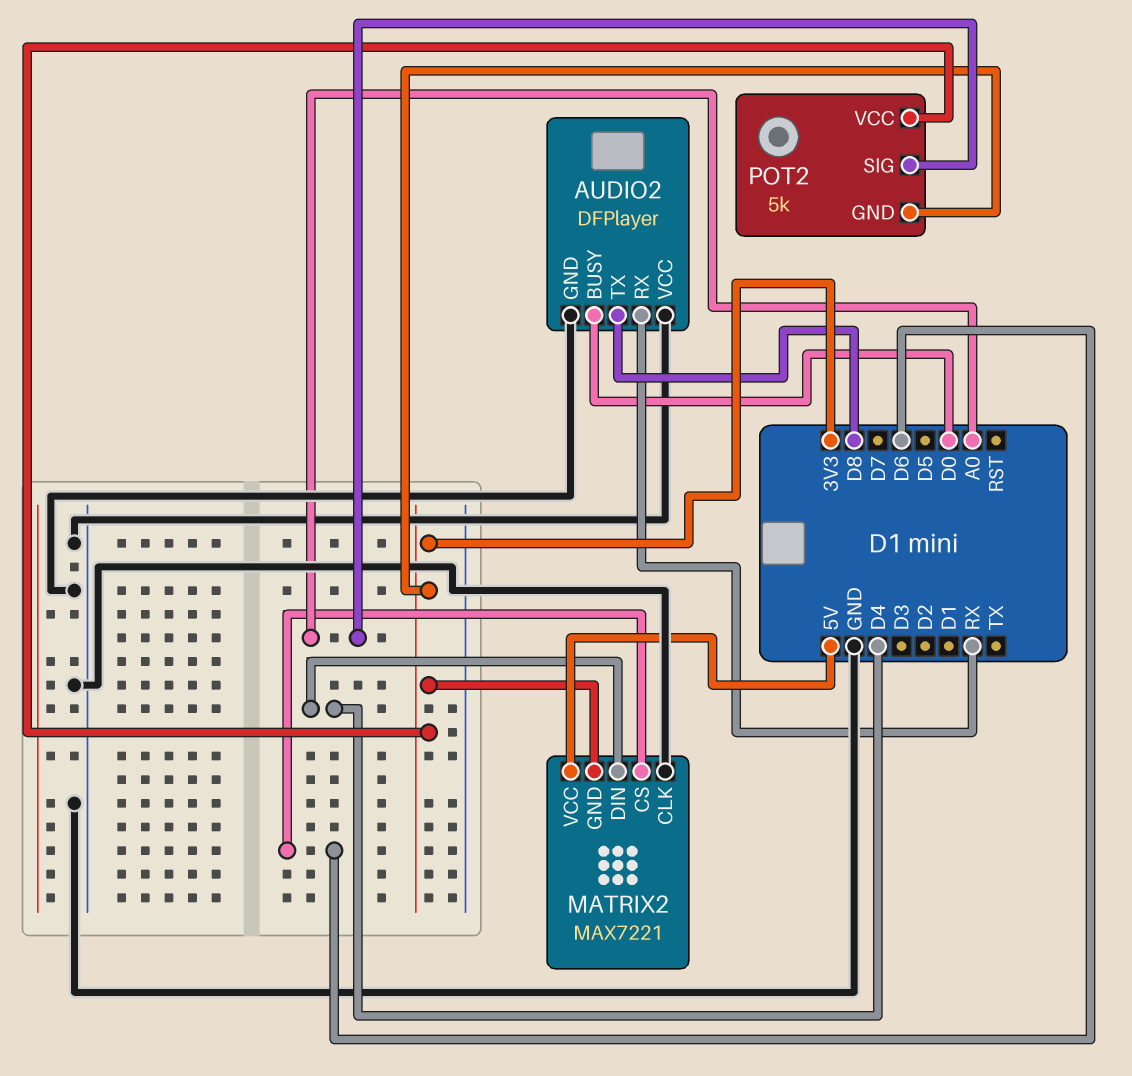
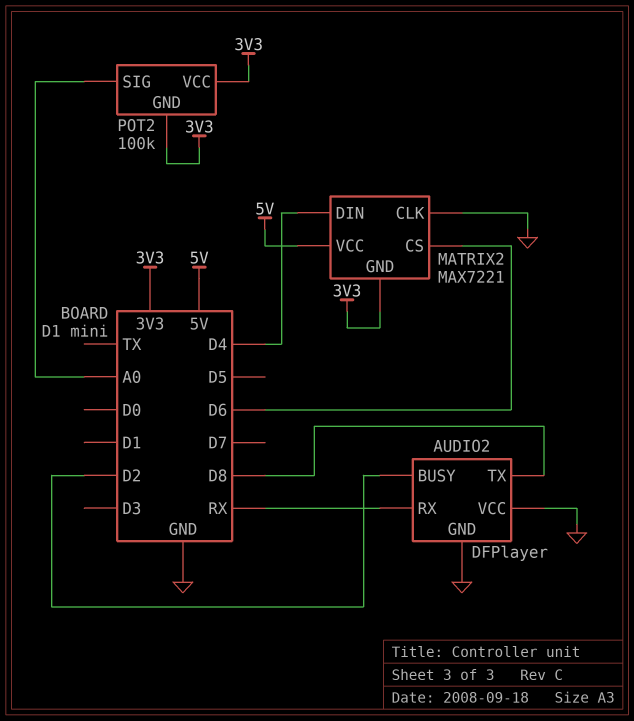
AUDIO2 pin BUSY: D0 -> D2
POT2: 5k -> 100k

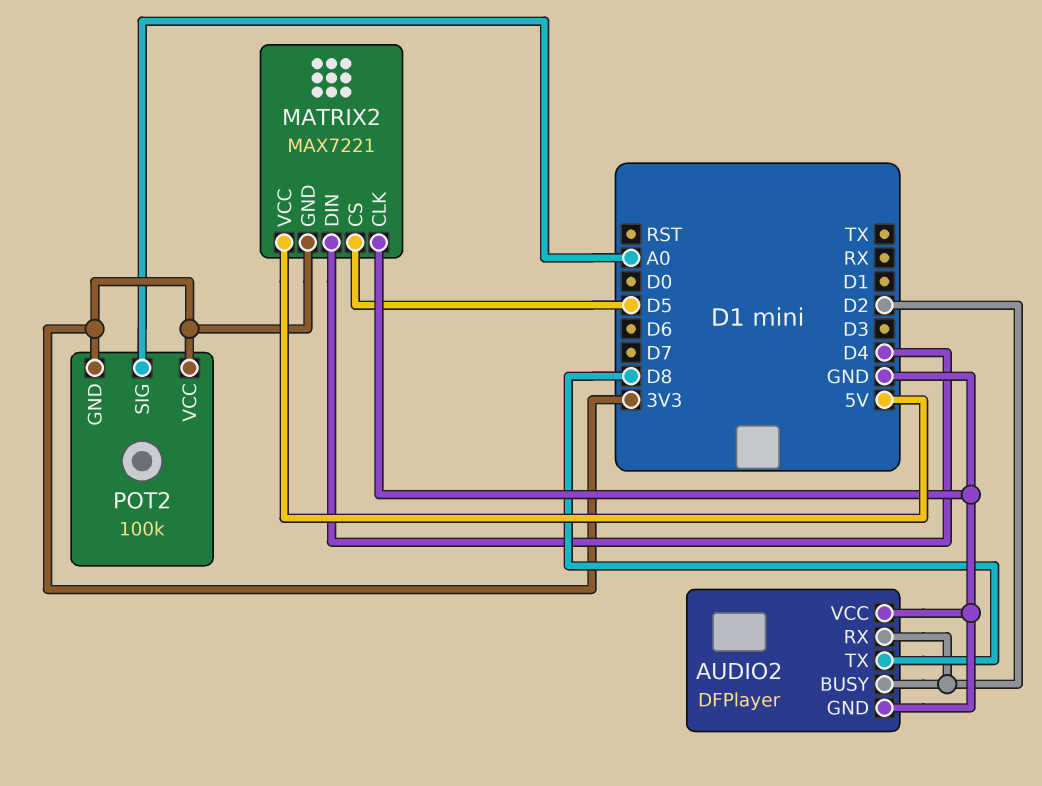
AUDIO2 pin RX: RX -> D2
MATRIX2 pin CS: D6 -> D5

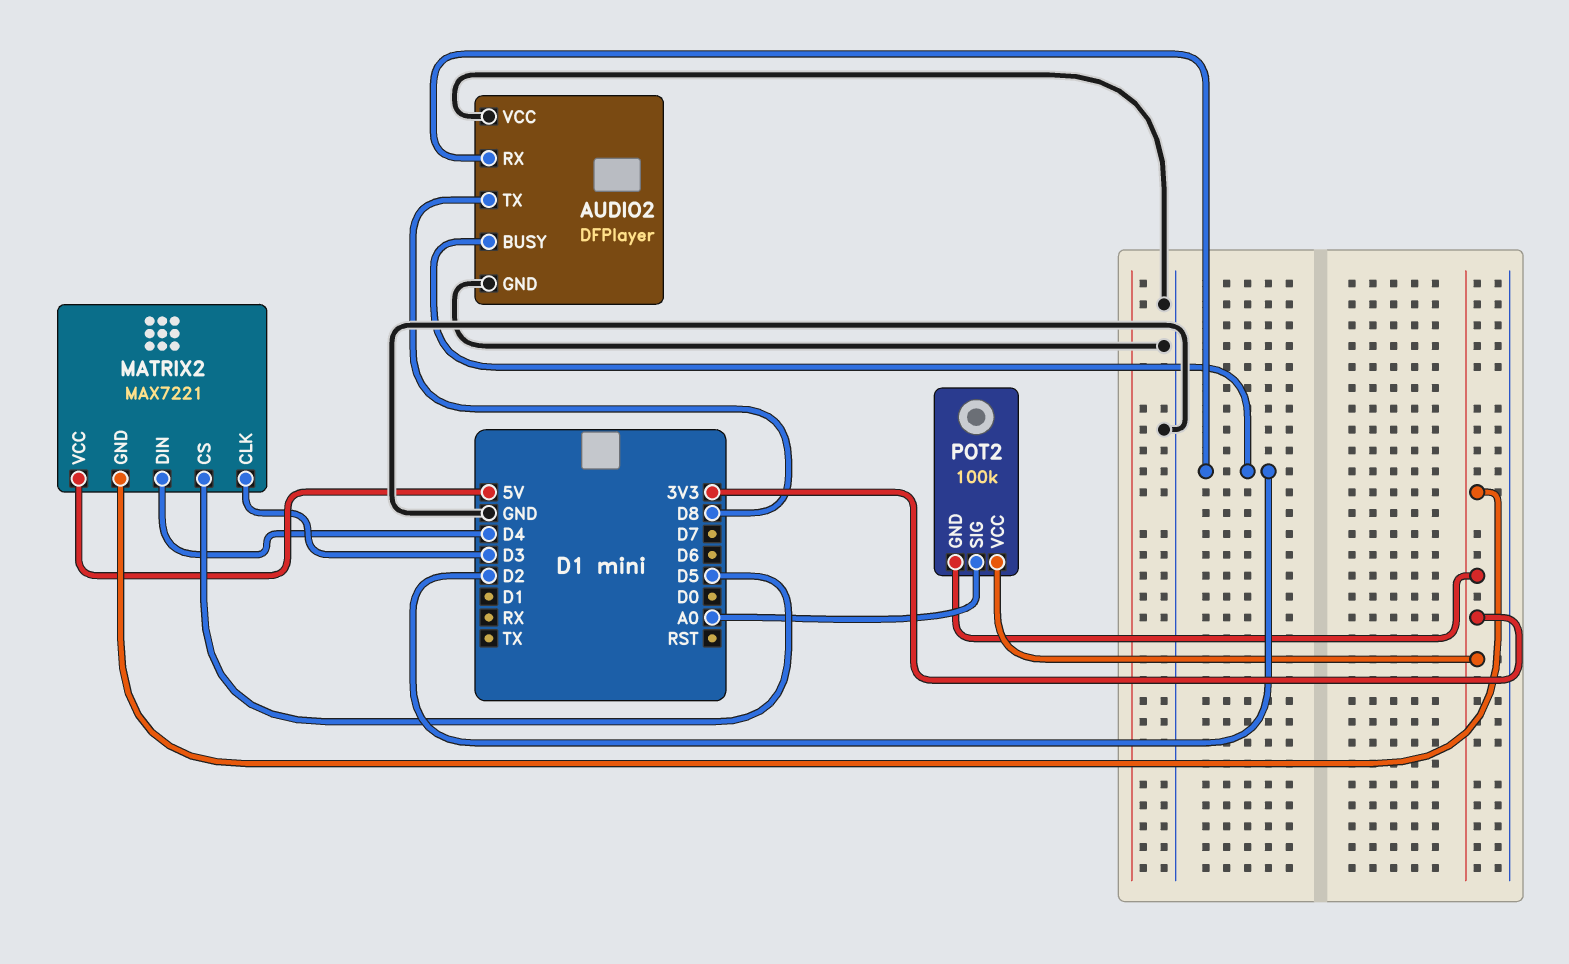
MATRIX2 pin CLK: GND -> D3

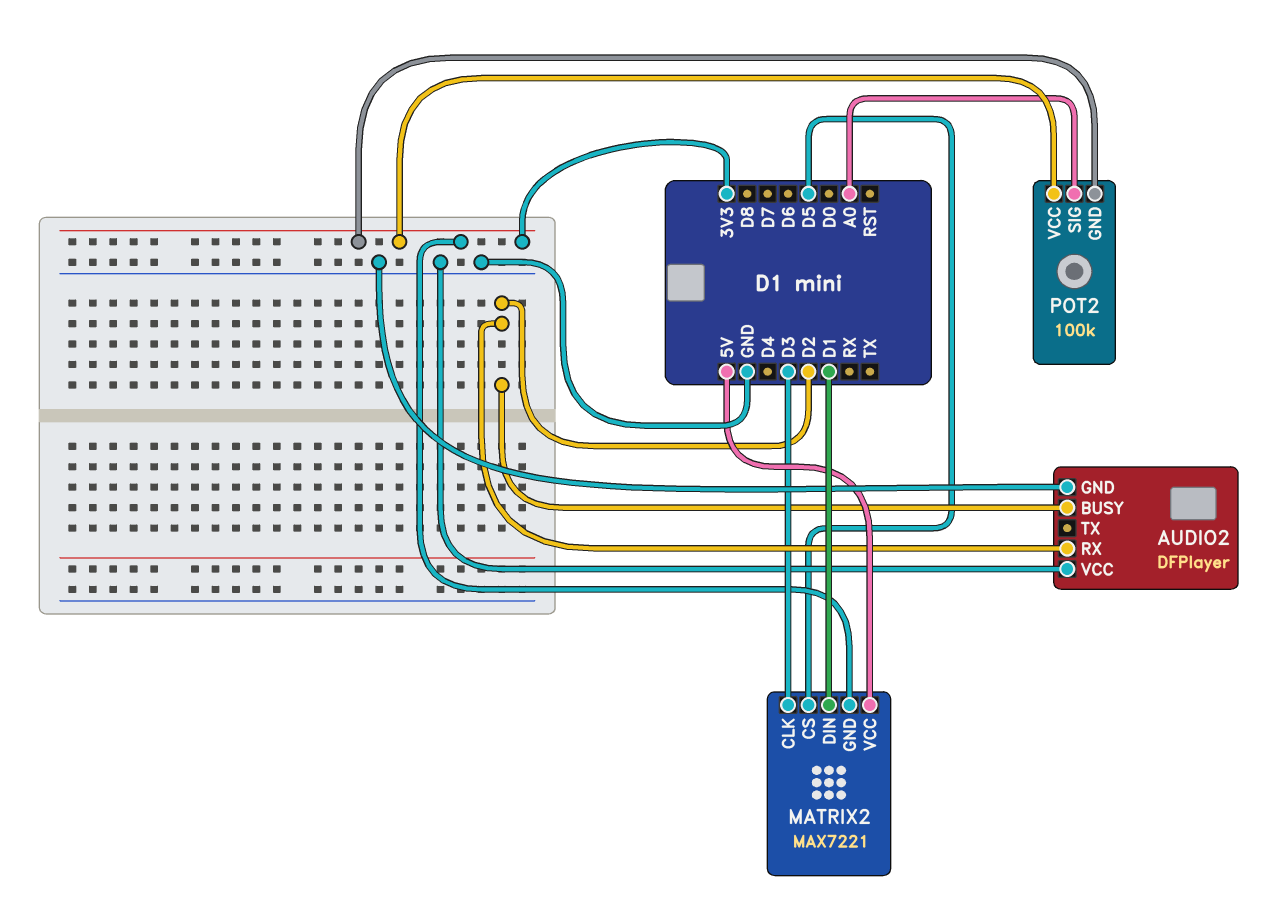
AUDIO2 pin TX: D8 -> none
MATRIX2 pin DIN: D4 -> D1

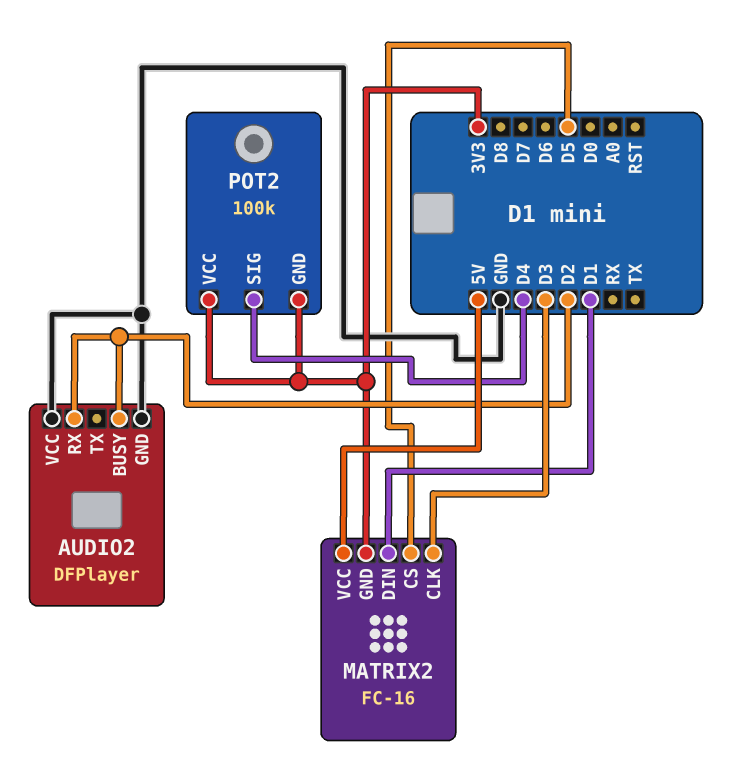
MATRIX2: MAX7221 -> FC-16
POT2 pin SIG: A0 -> D4

